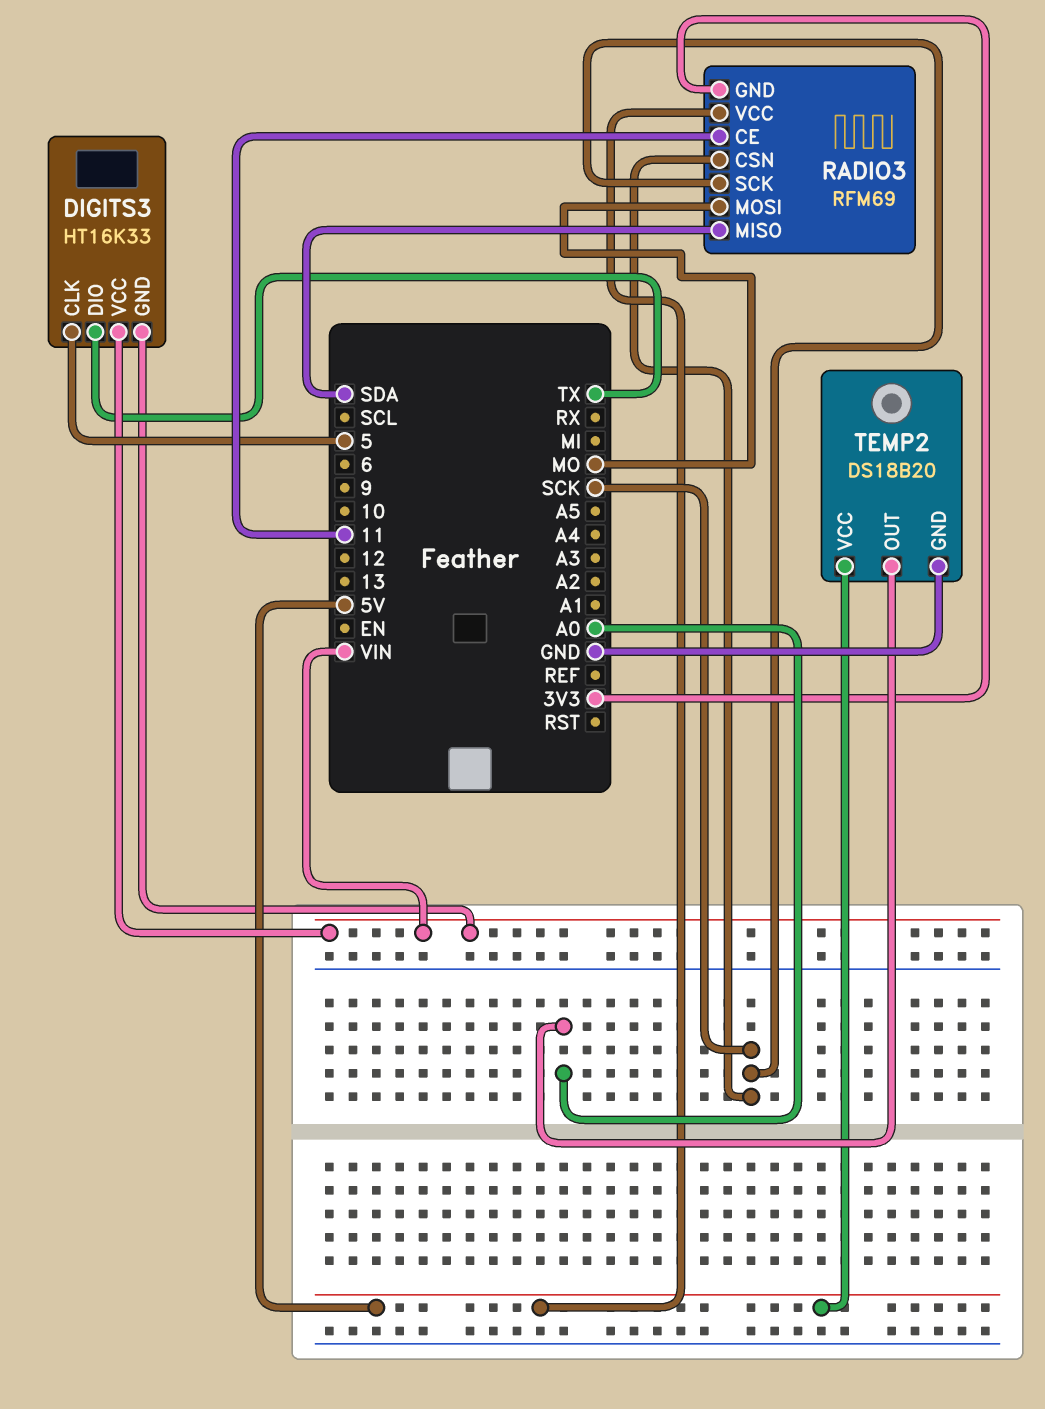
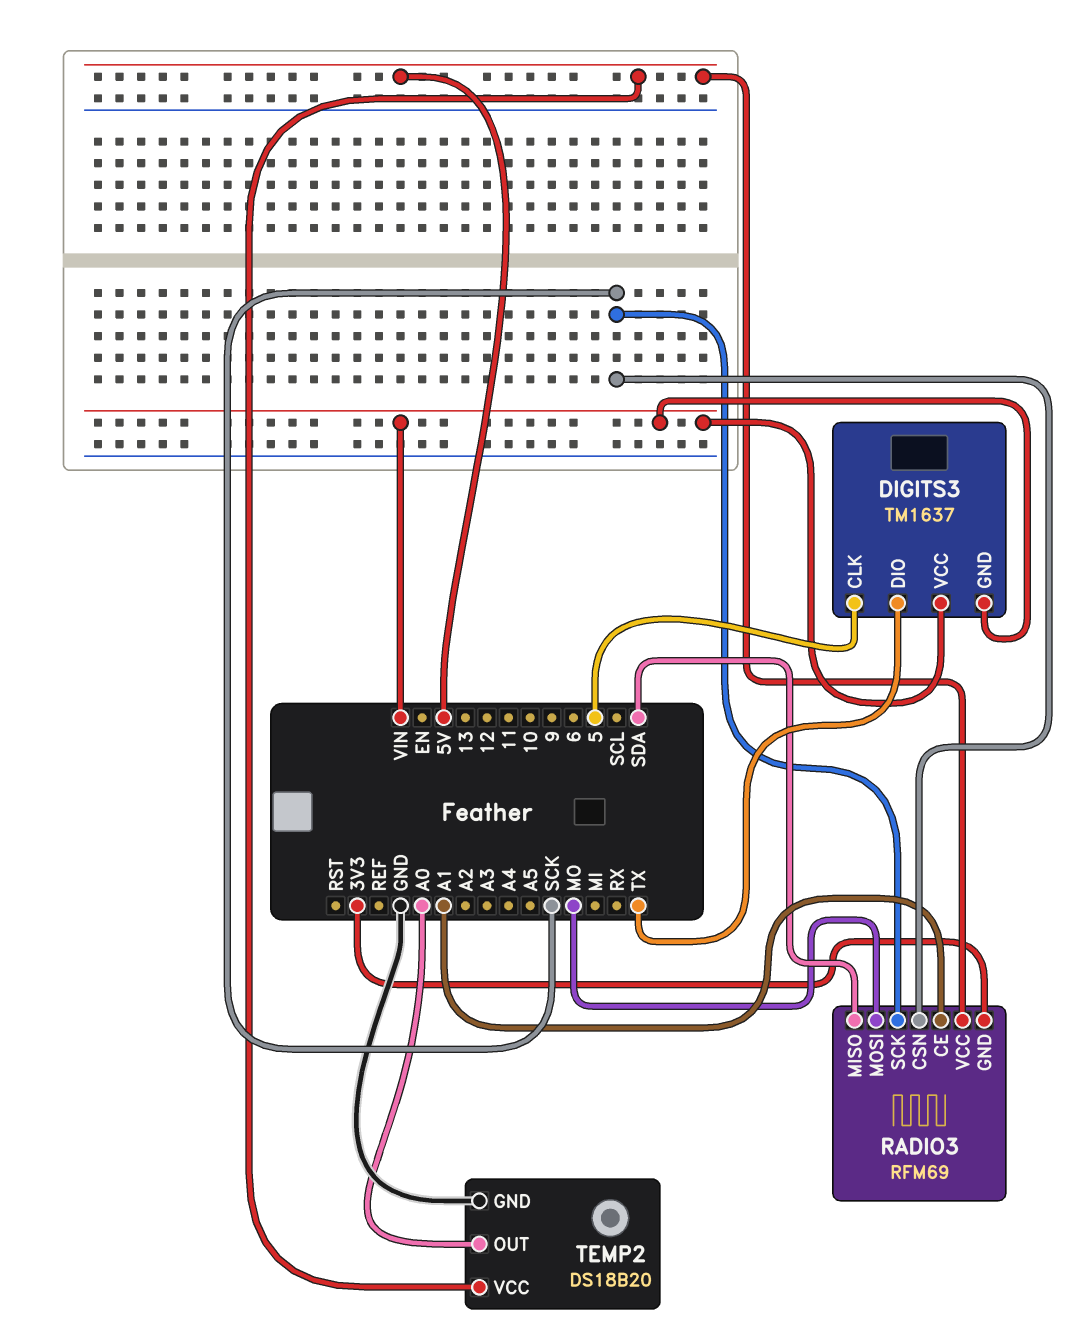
DIGITS3: HT16K33 -> TM1637
RADIO3 pin CE: 11 -> A1

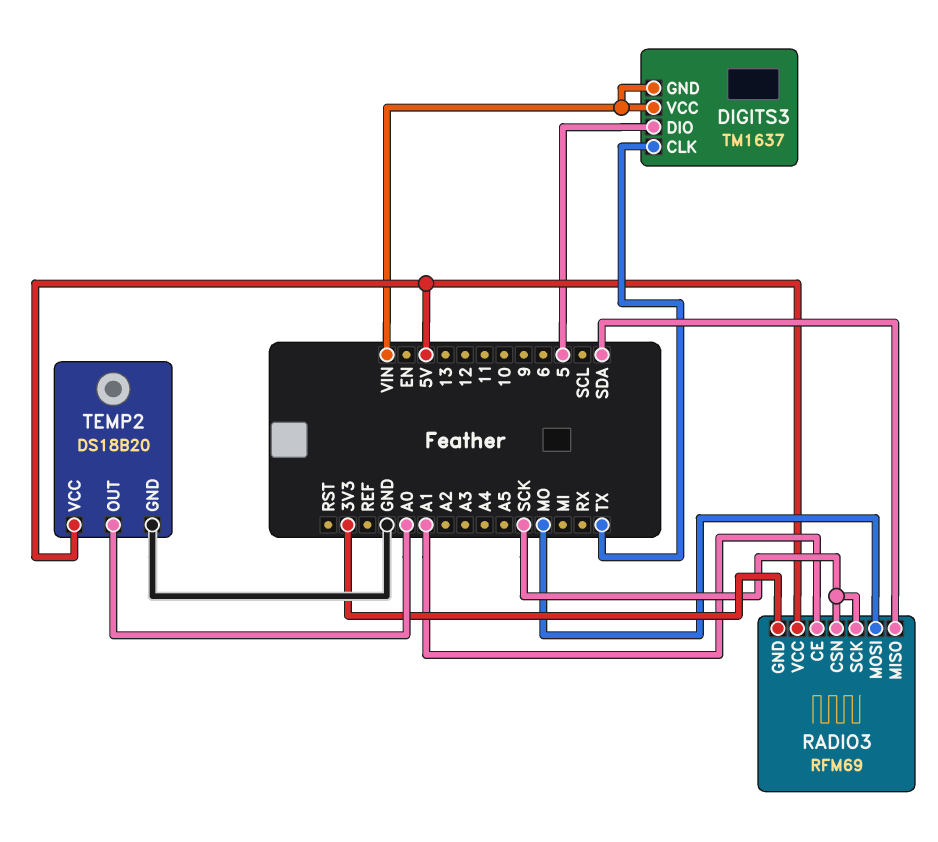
DIGITS3 pin CLK: 5 -> TX
DIGITS3 pin DIO: TX -> 5

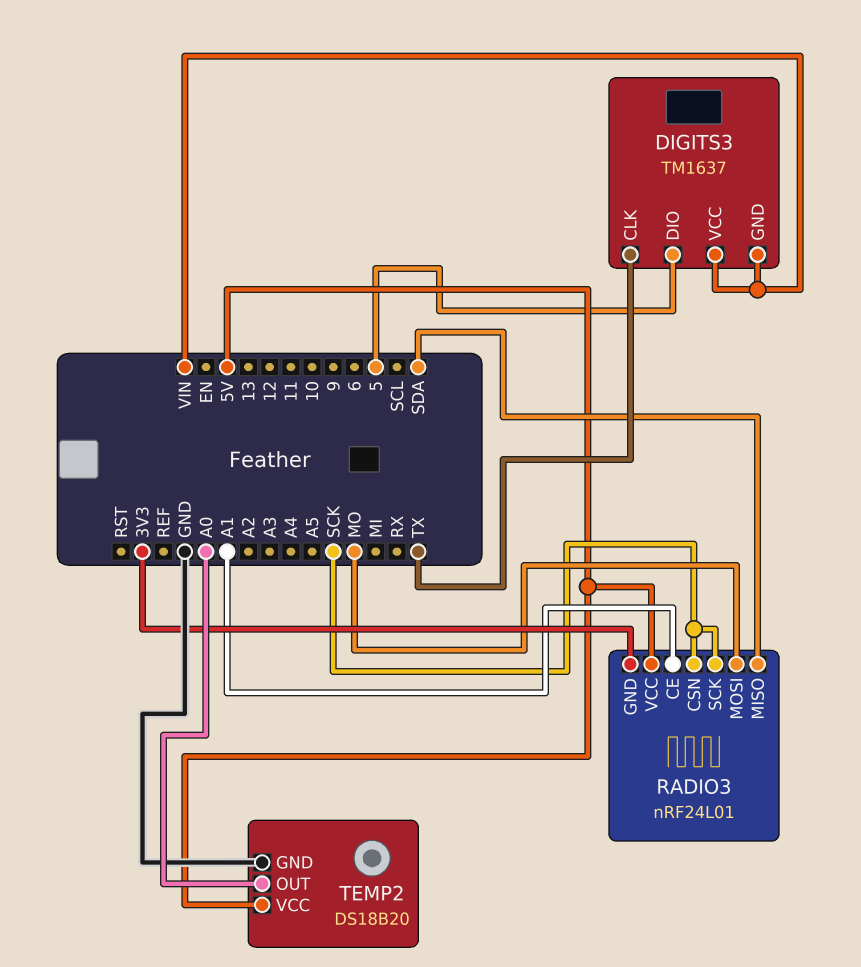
RADIO3: RFM69 -> nRF24L01

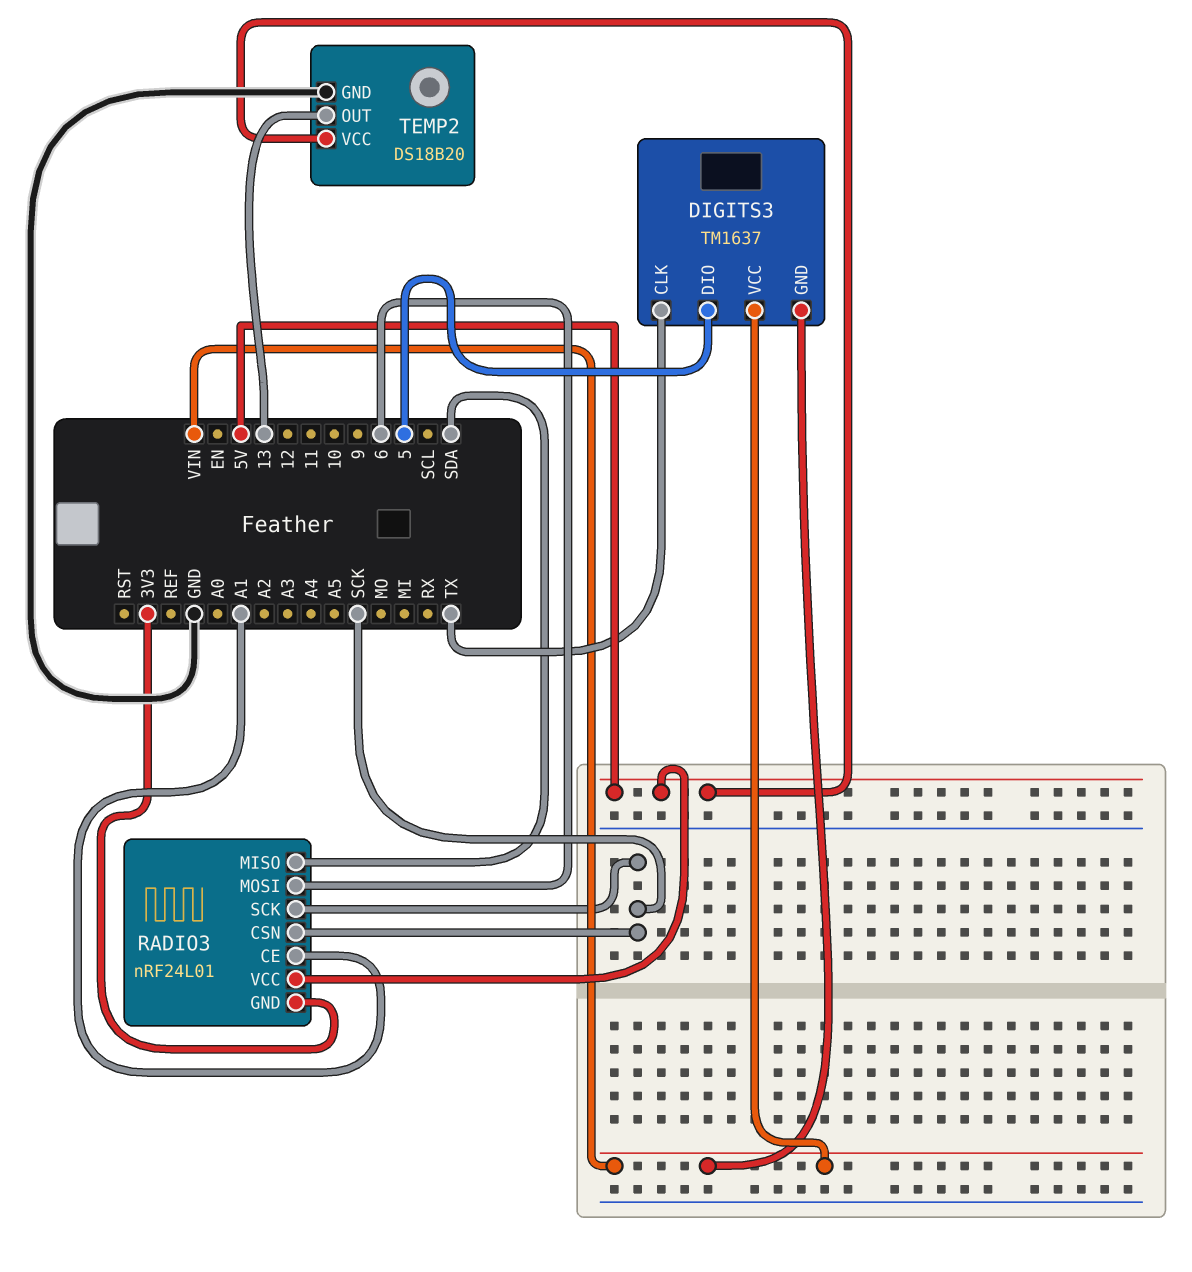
RADIO3 pin MOSI: MO -> 6
TEMP2 pin OUT: A0 -> 13

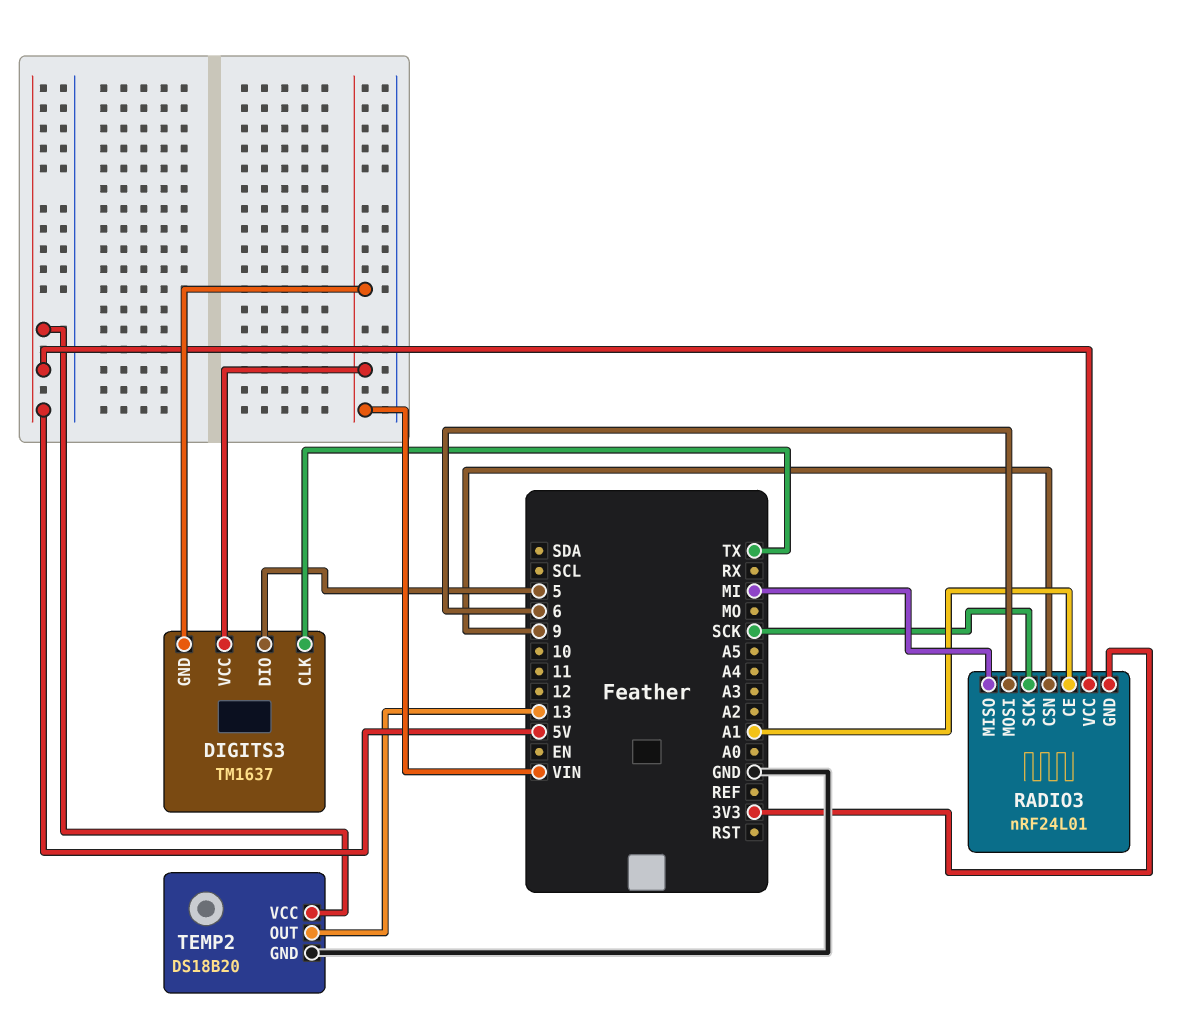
RADIO3 pin CSN: SCK -> 9
RADIO3 pin MISO: SDA -> MI

